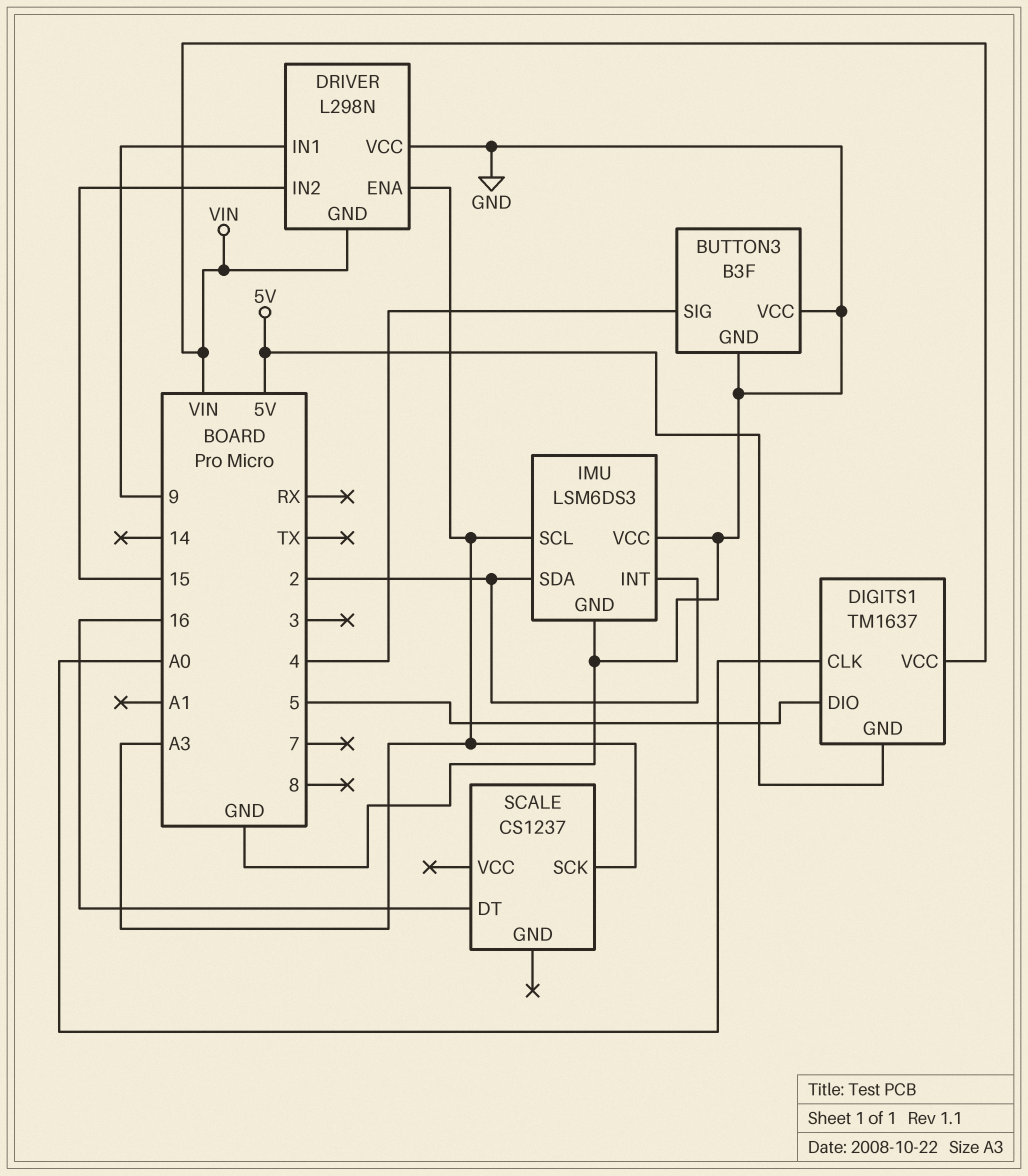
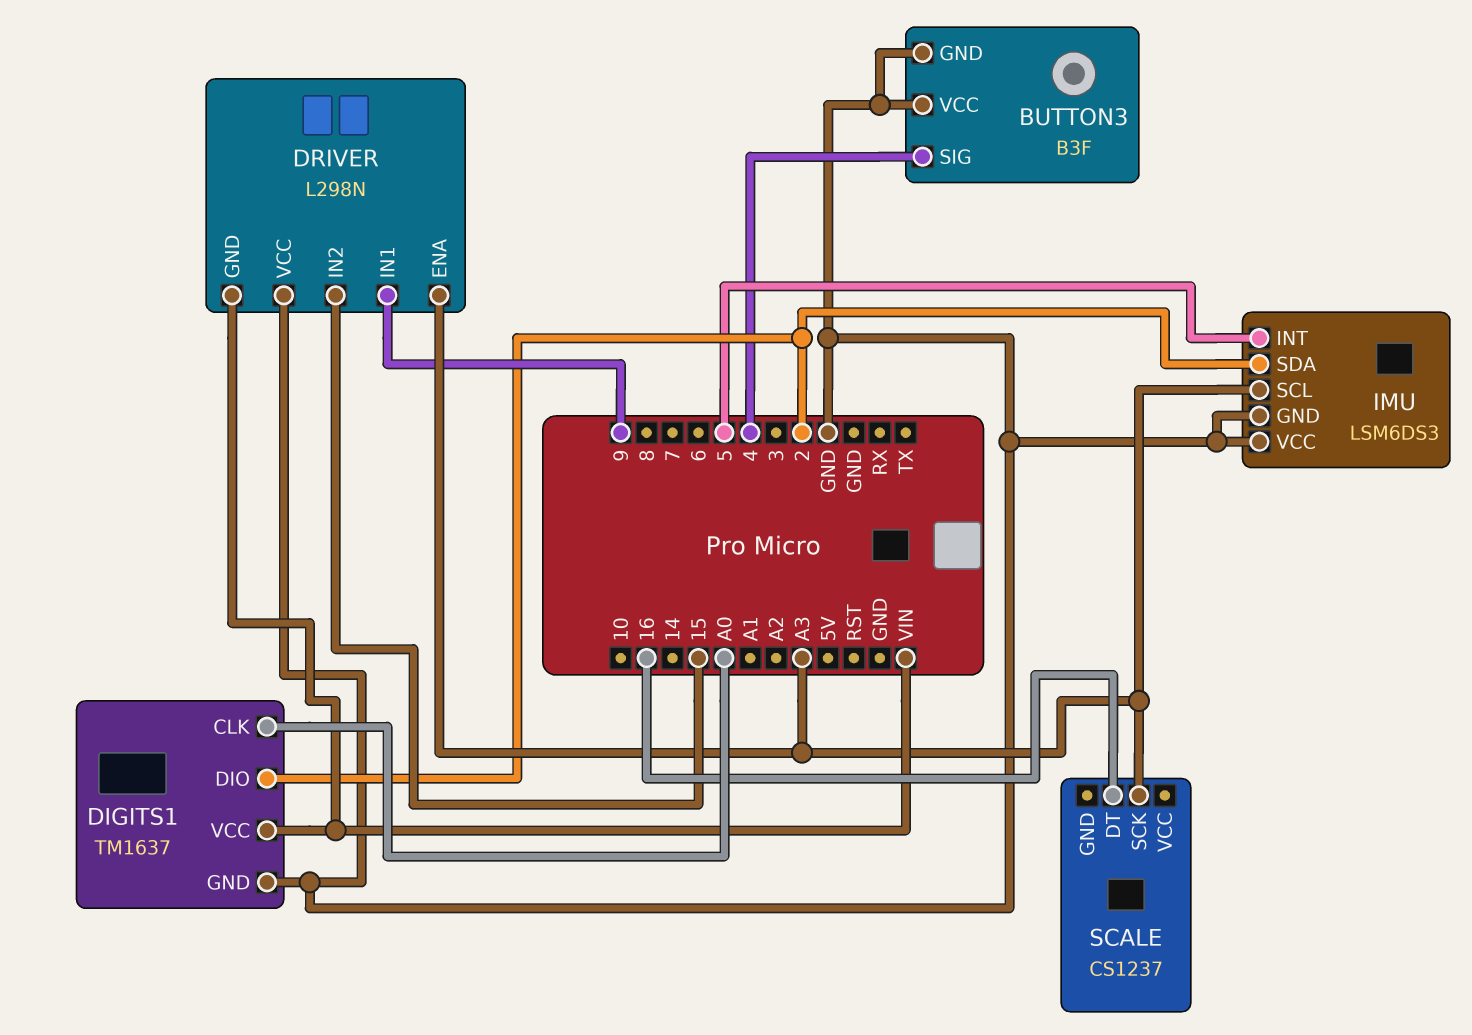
DIGITS1 pin DIO: 5 -> 2
DIGITS1 pin GND: 5V -> GND
IMU pin INT: 2 -> 5

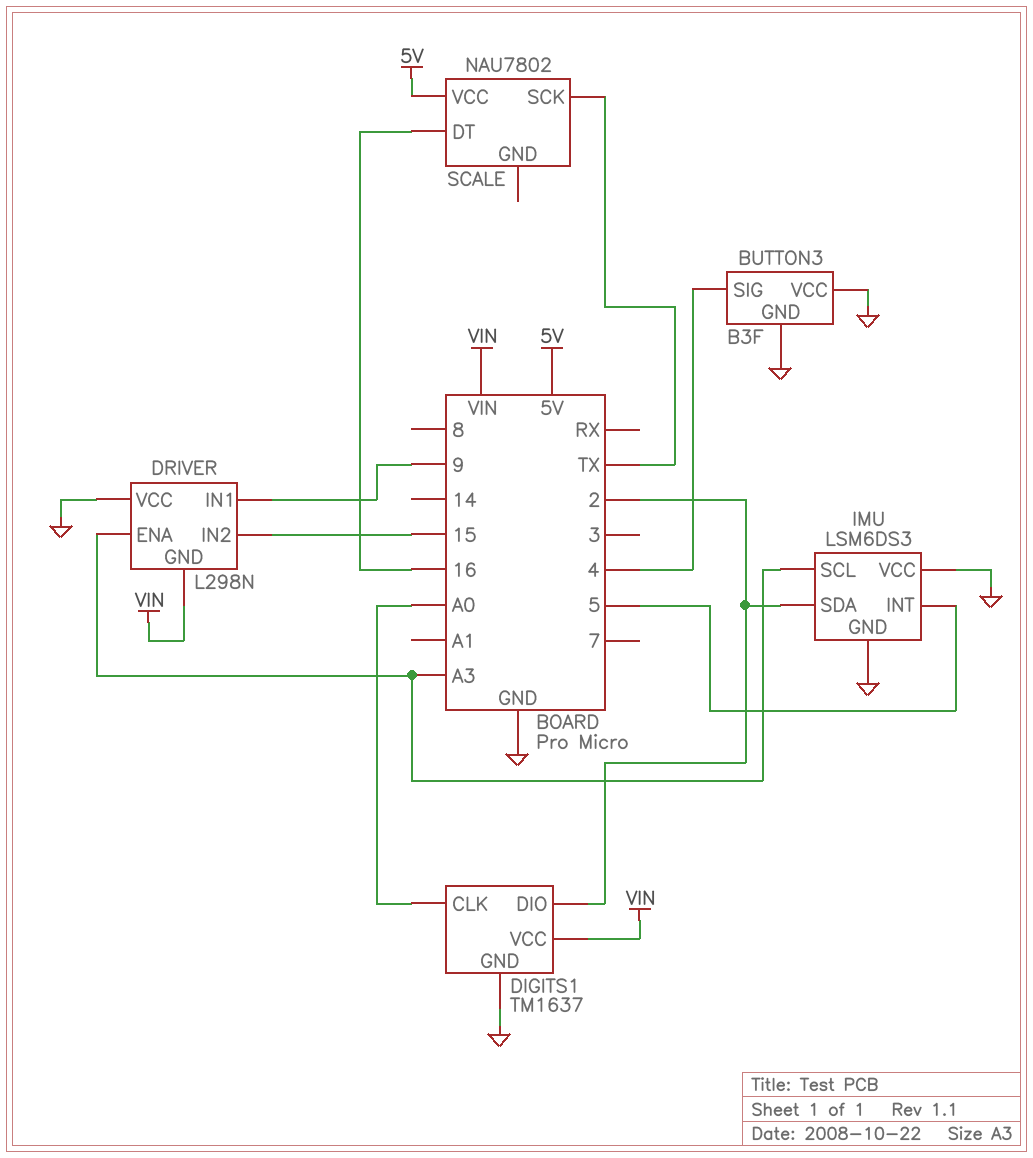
SCALE: CS1237 -> NAU7802
SCALE pin SCK: A3 -> TX
SCALE pin VCC: none -> 5V

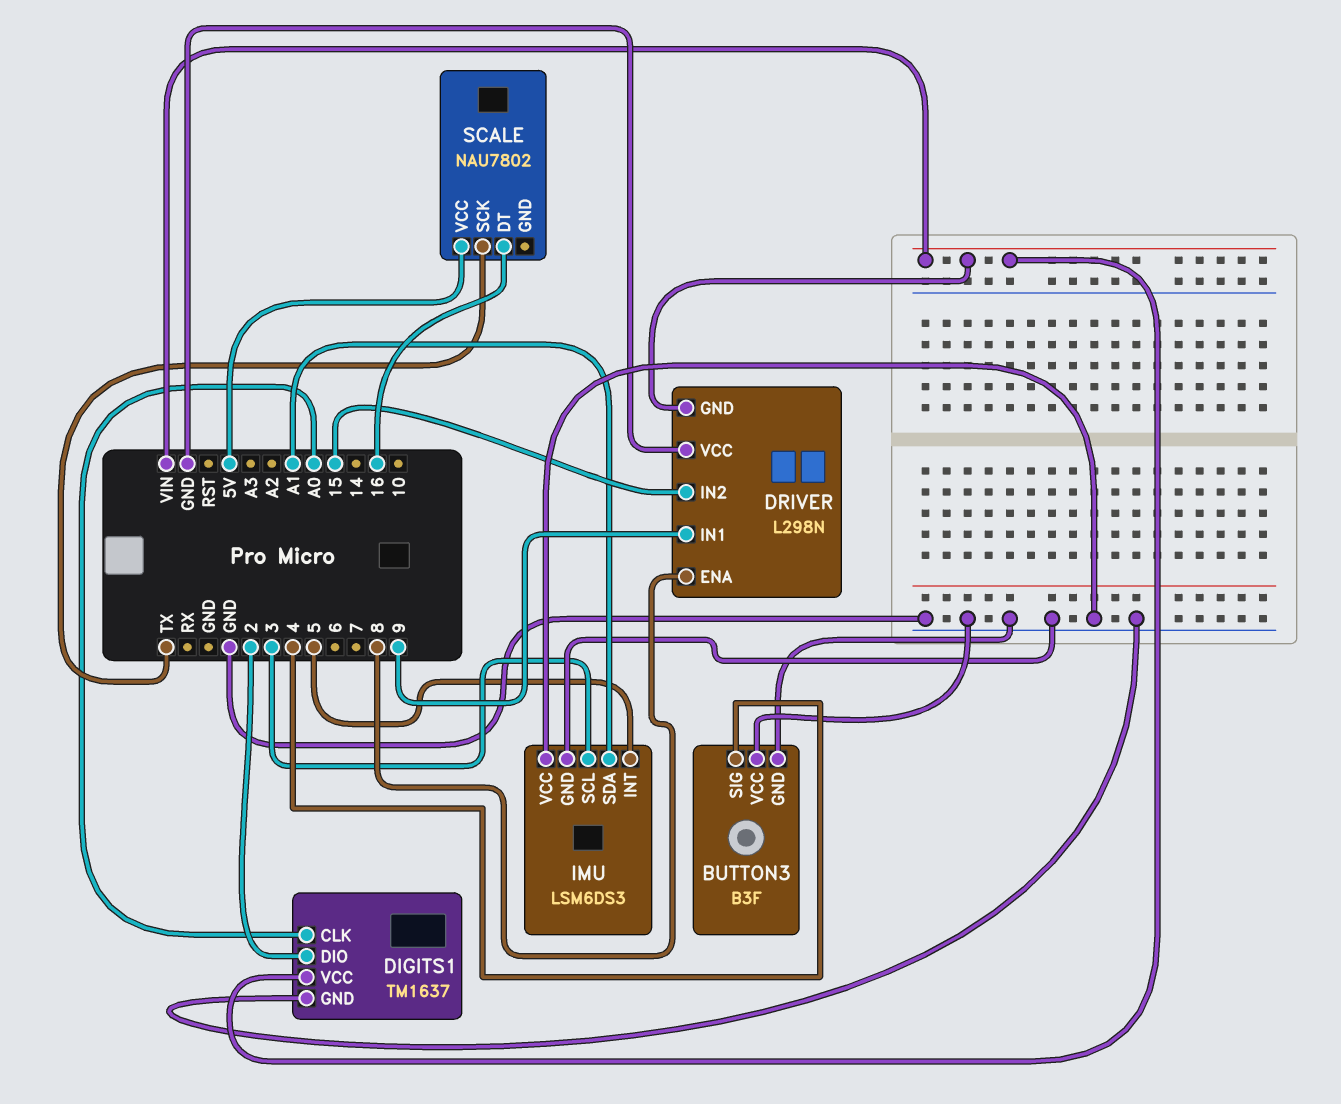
DRIVER pin ENA: A3 -> 8
IMU pin SCL: A3 -> 3
IMU pin SDA: 2 -> A1

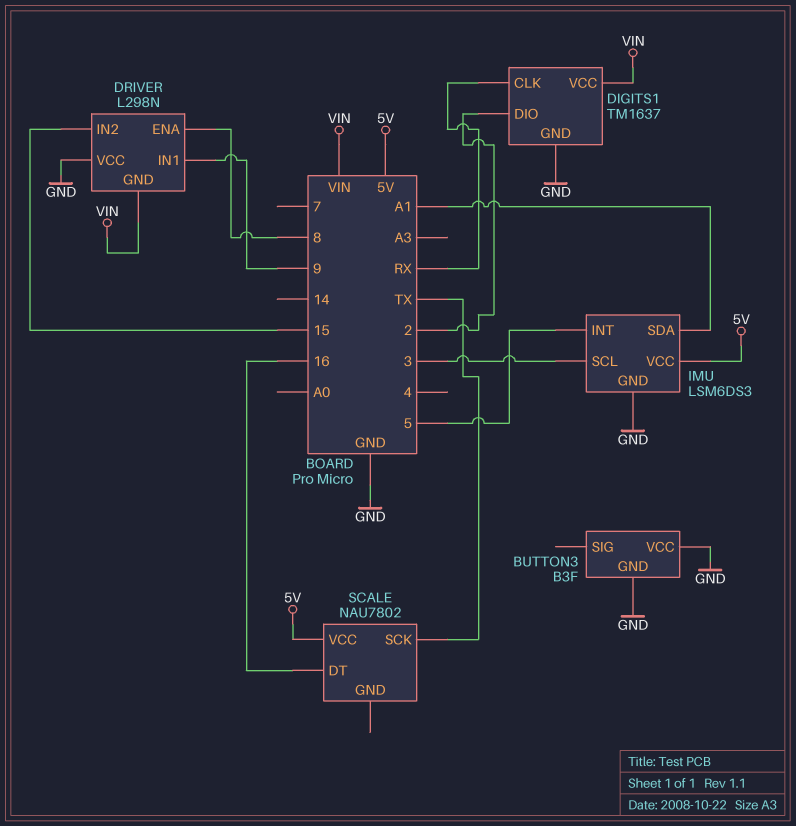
BUTTON3 pin SIG: 4 -> none
DIGITS1 pin CLK: A0 -> RX
IMU pin VCC: GND -> 5V

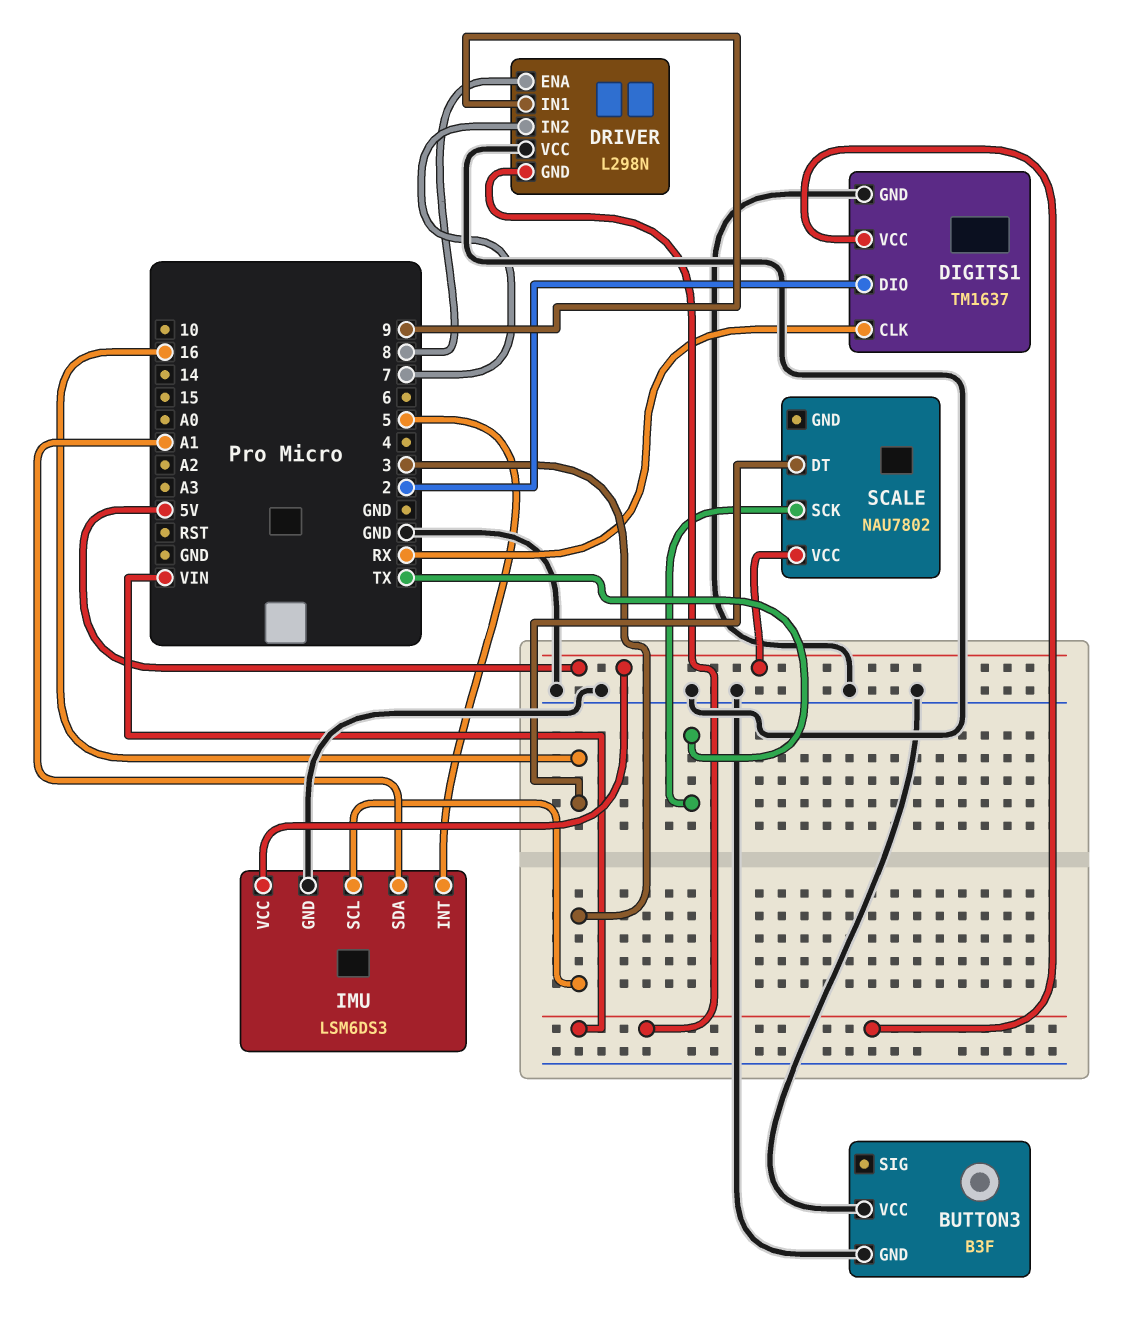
DRIVER pin IN2: 15 -> 7

